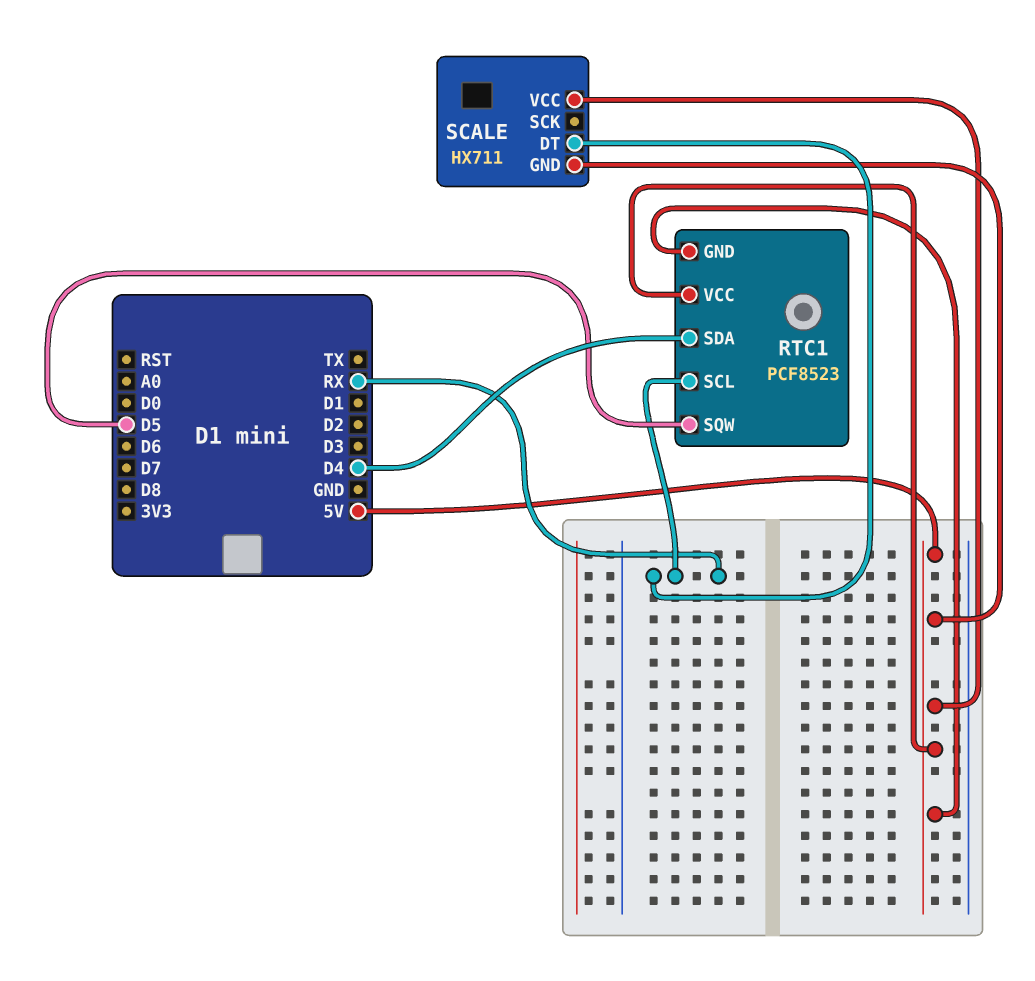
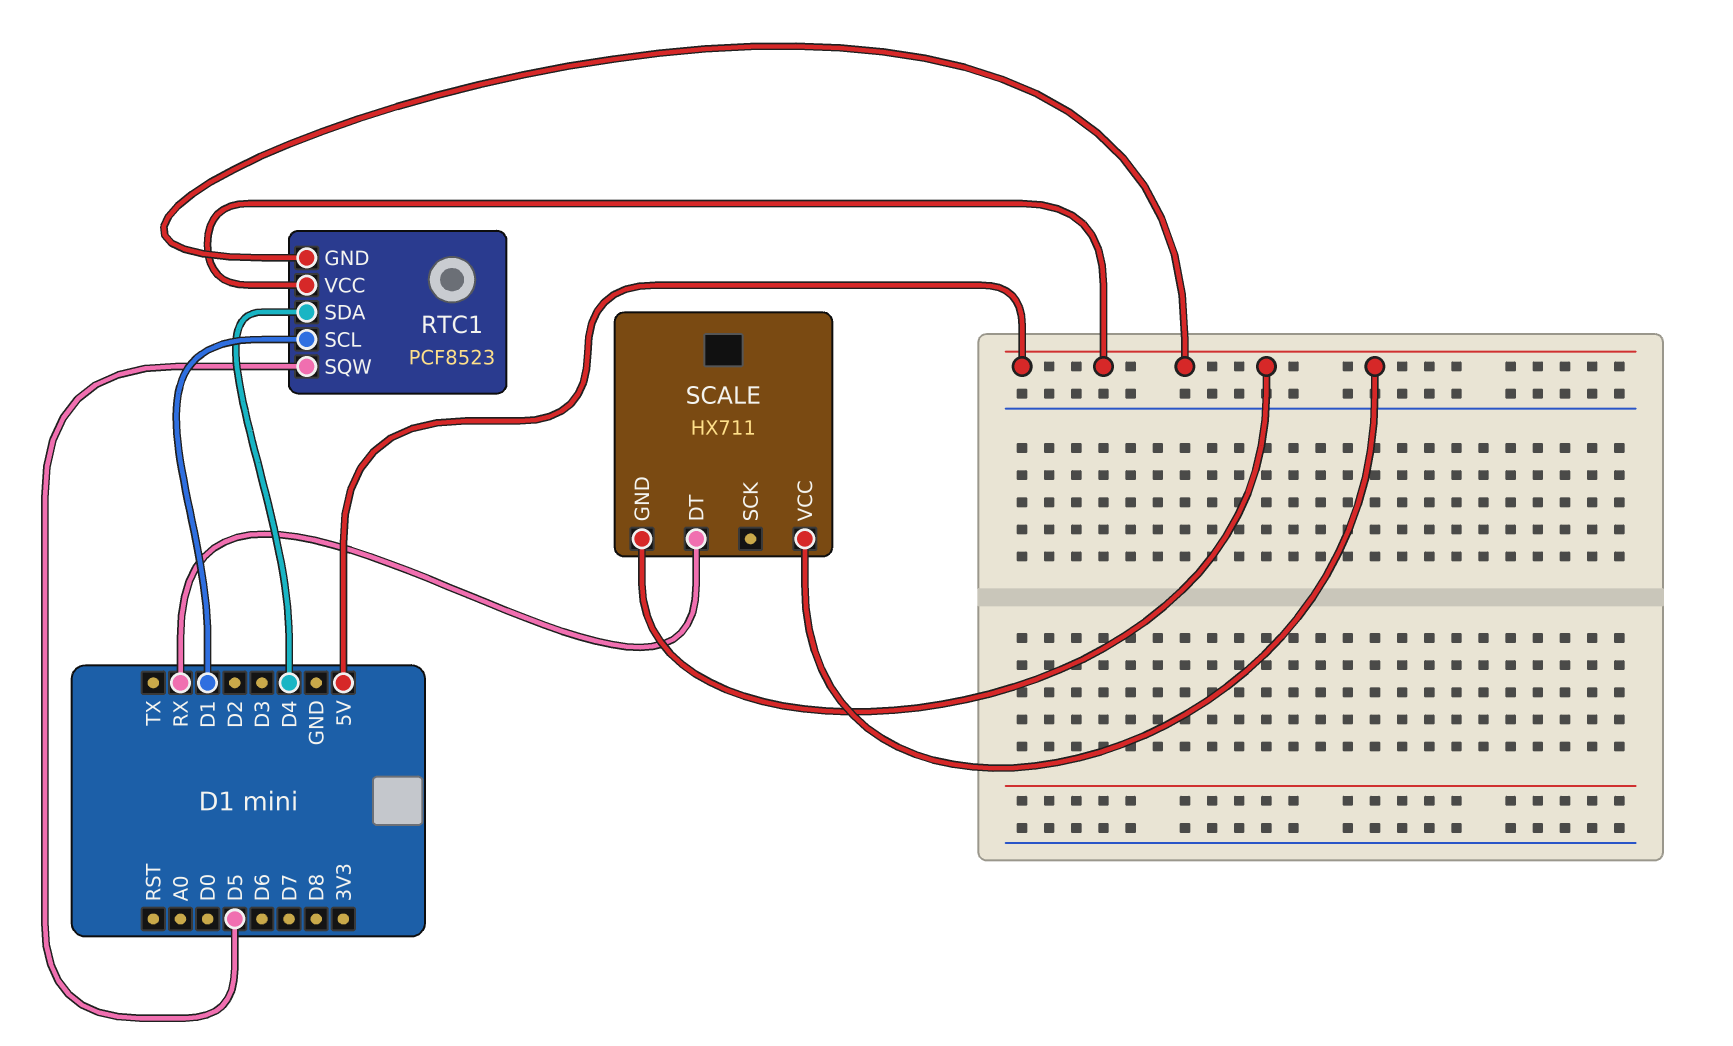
RTC1 pin SCL: RX -> D1

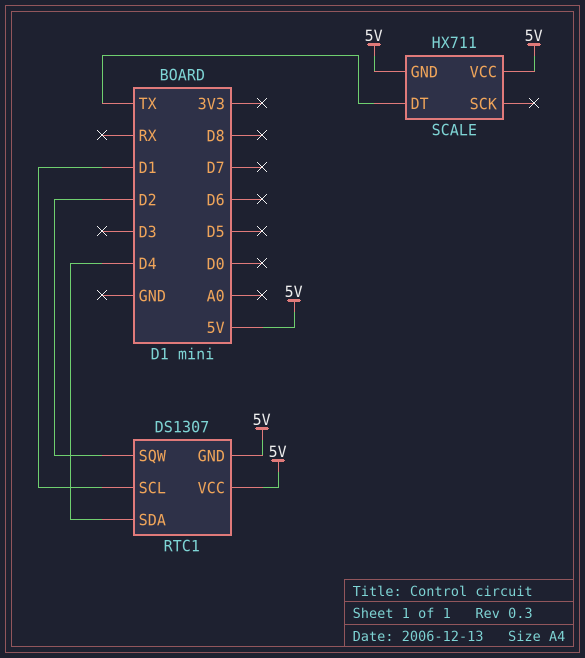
RTC1: PCF8523 -> DS1307
RTC1 pin SQW: D5 -> D2
SCALE pin DT: RX -> TX

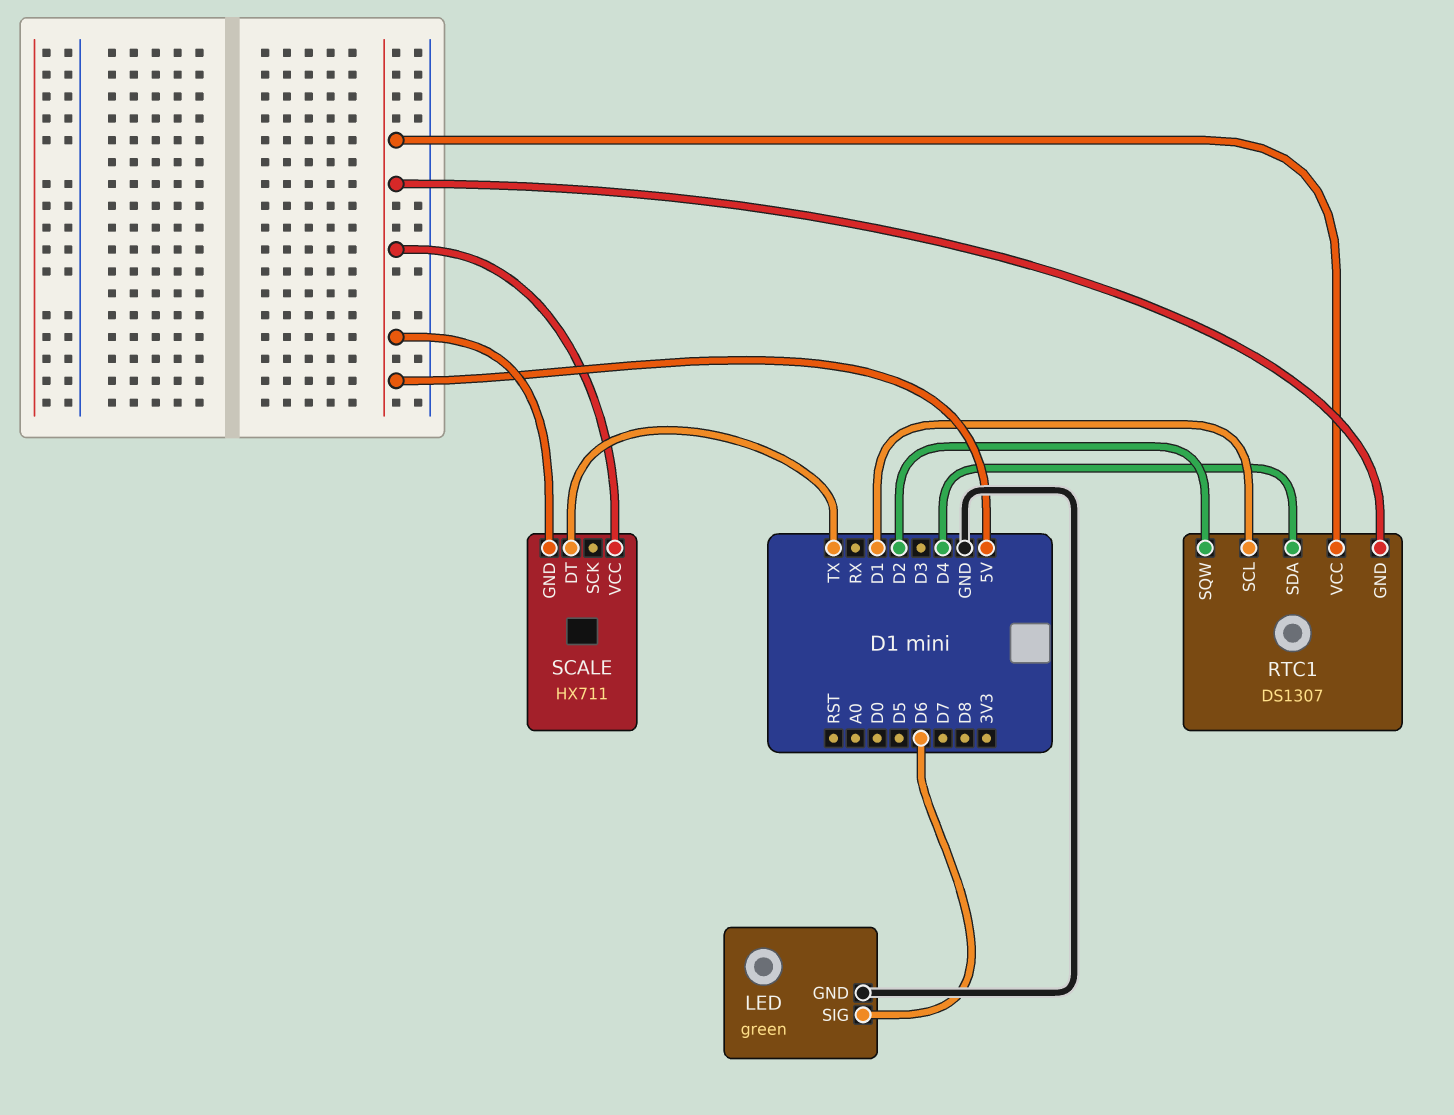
LED: none -> green
LED pin GND: none -> GND
LED pin SIG: none -> D6

